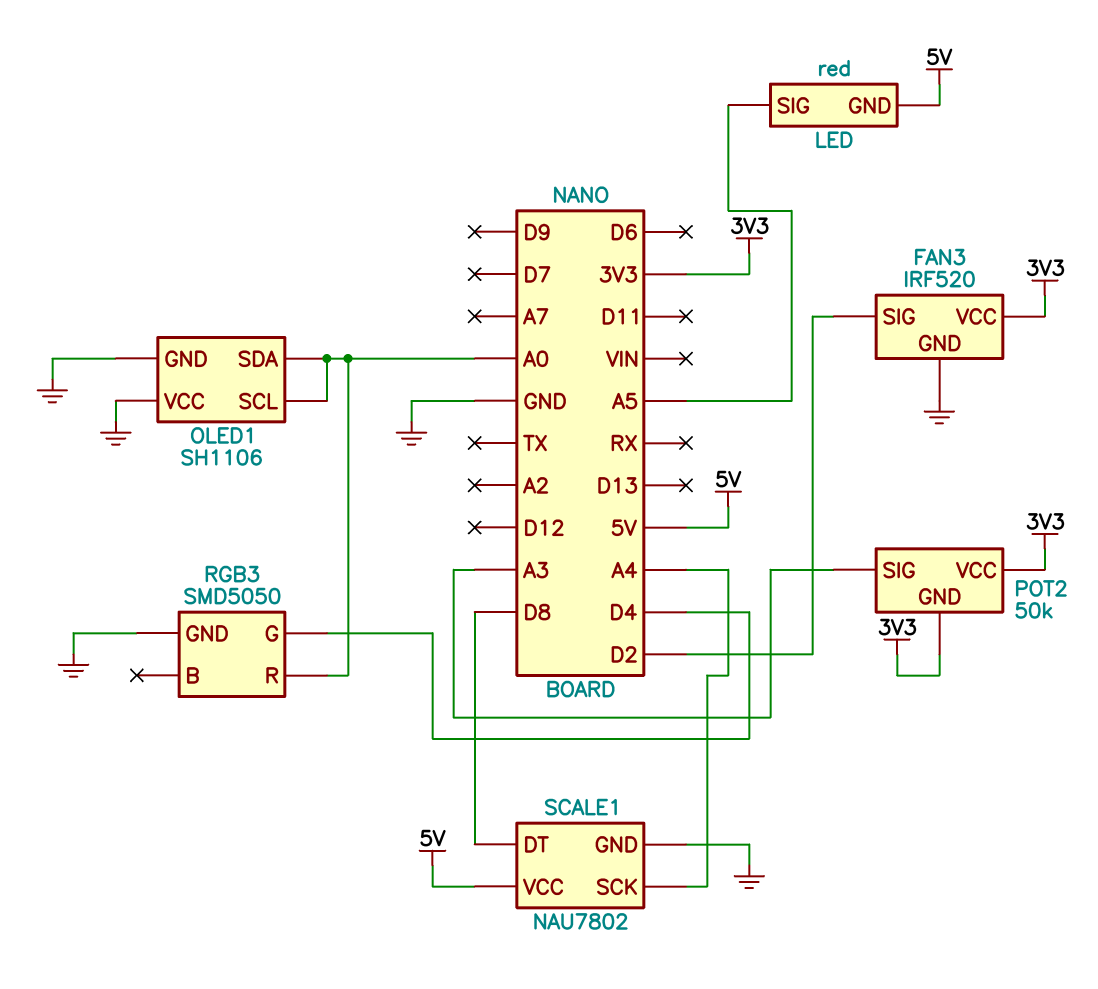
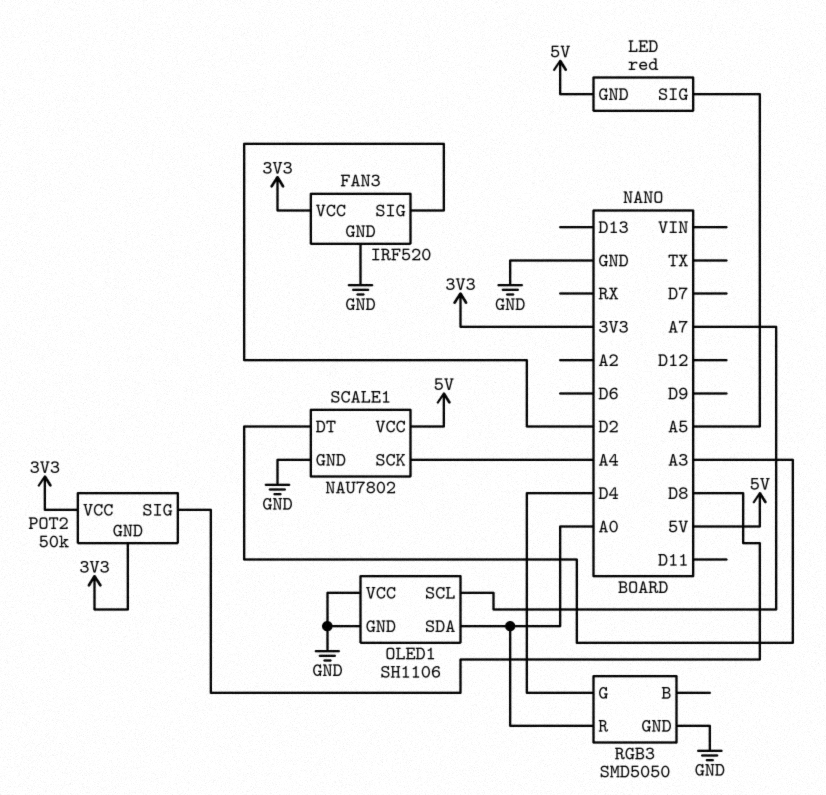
OLED1 pin SCL: A0 -> A7
POT2 pin SIG: A3 -> D8
SCALE1 pin DT: D8 -> A3

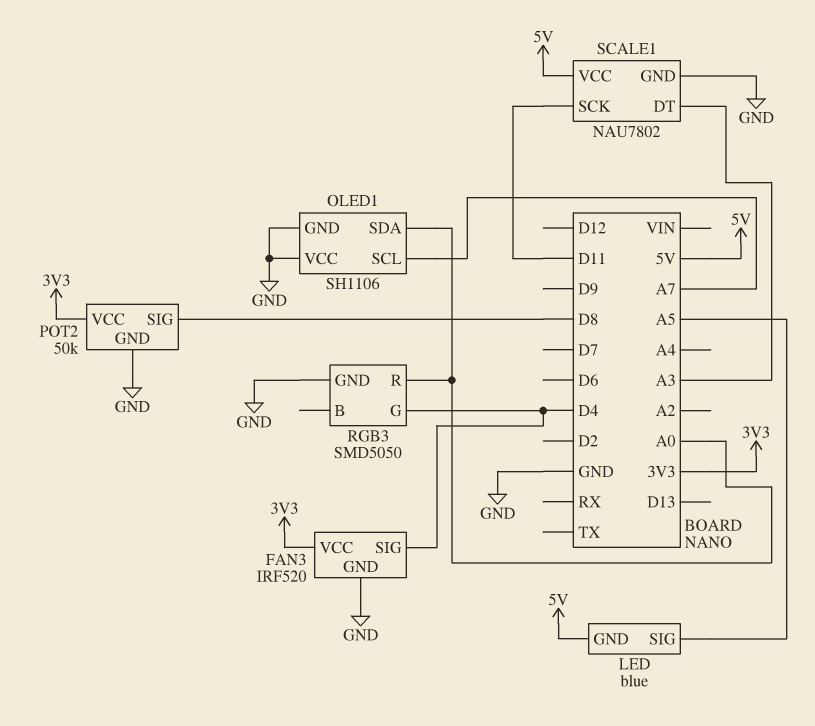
FAN3 pin SIG: D2 -> D4
LED: red -> blue
POT2 pin GND: 3V3 -> GND
SCALE1 pin SCK: A4 -> D11

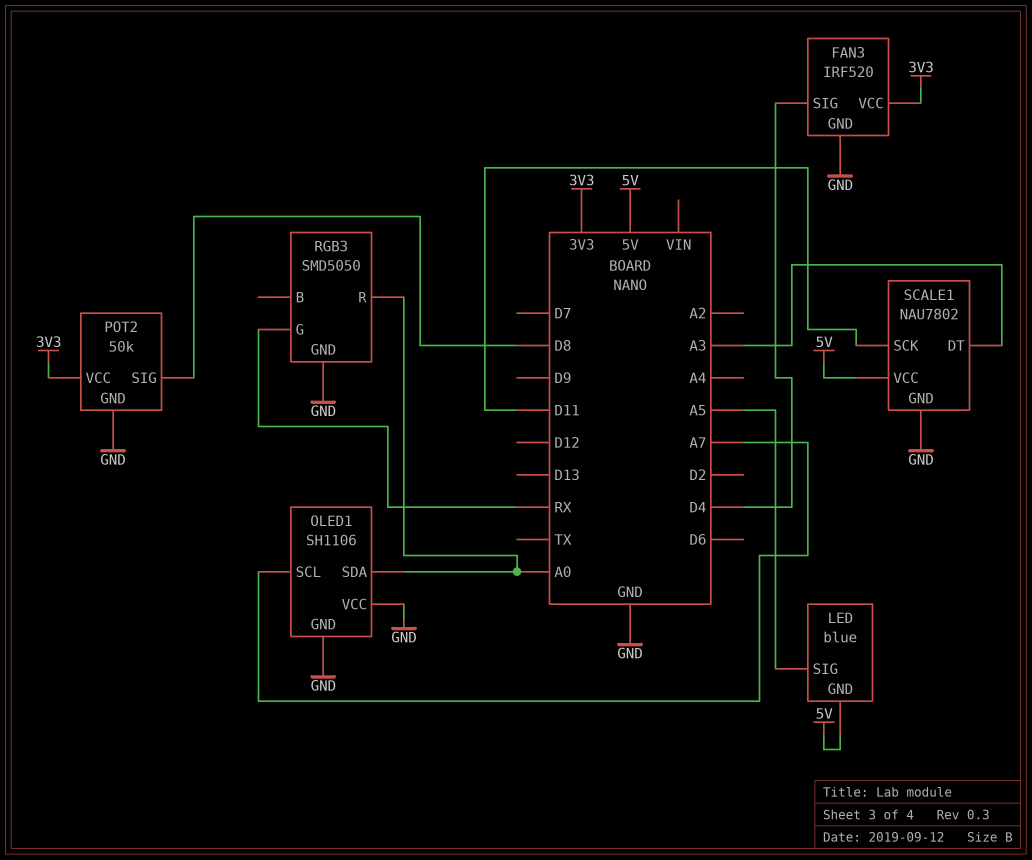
RGB3 pin G: D4 -> RX

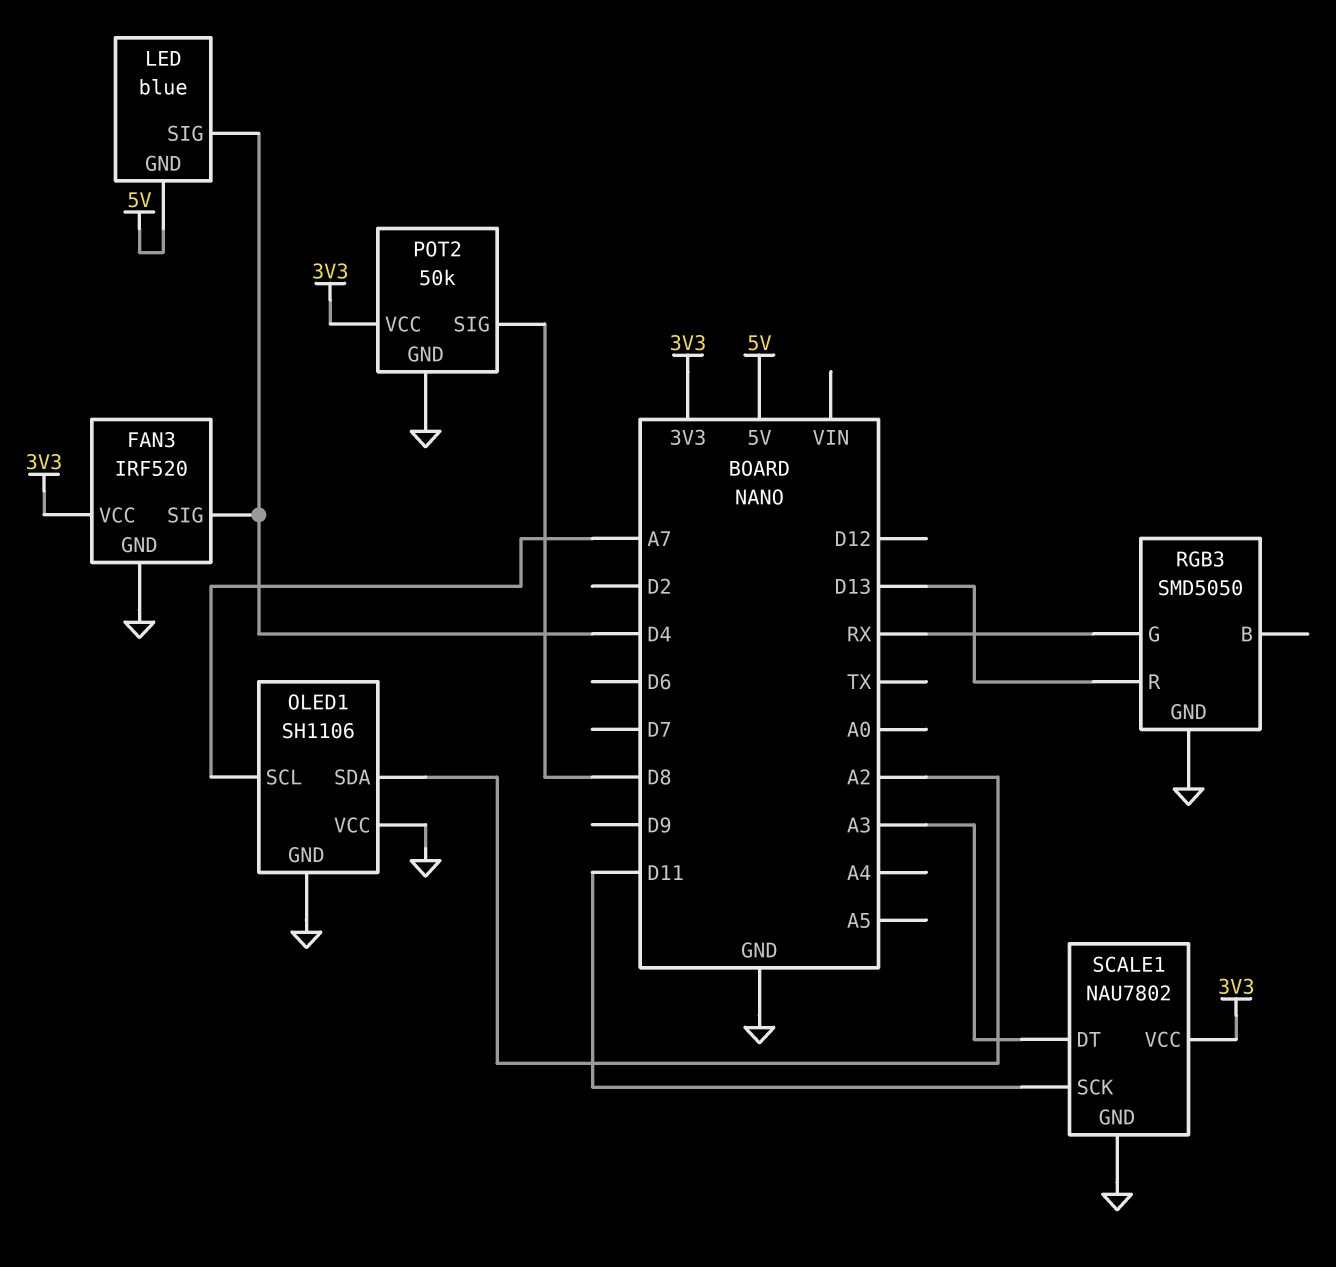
LED pin SIG: A5 -> D4
OLED1 pin SDA: A0 -> A2
RGB3 pin R: A0 -> D13
SCALE1 pin VCC: 5V -> 3V3

